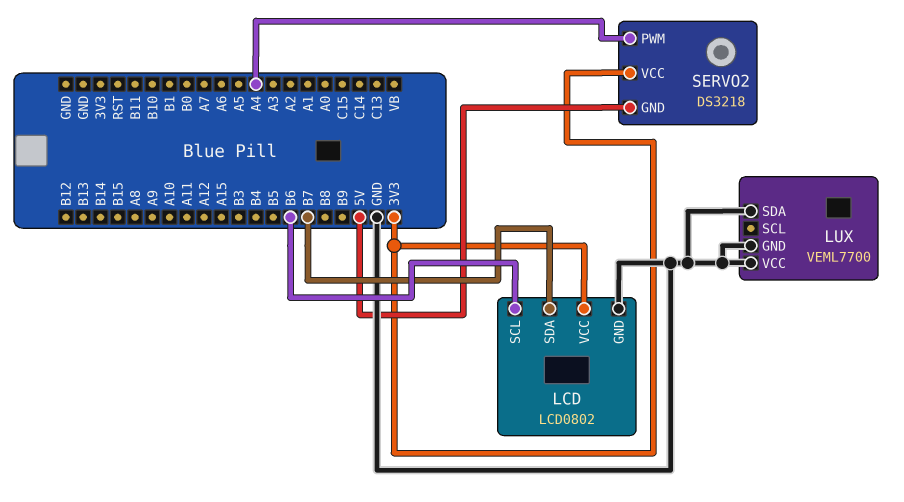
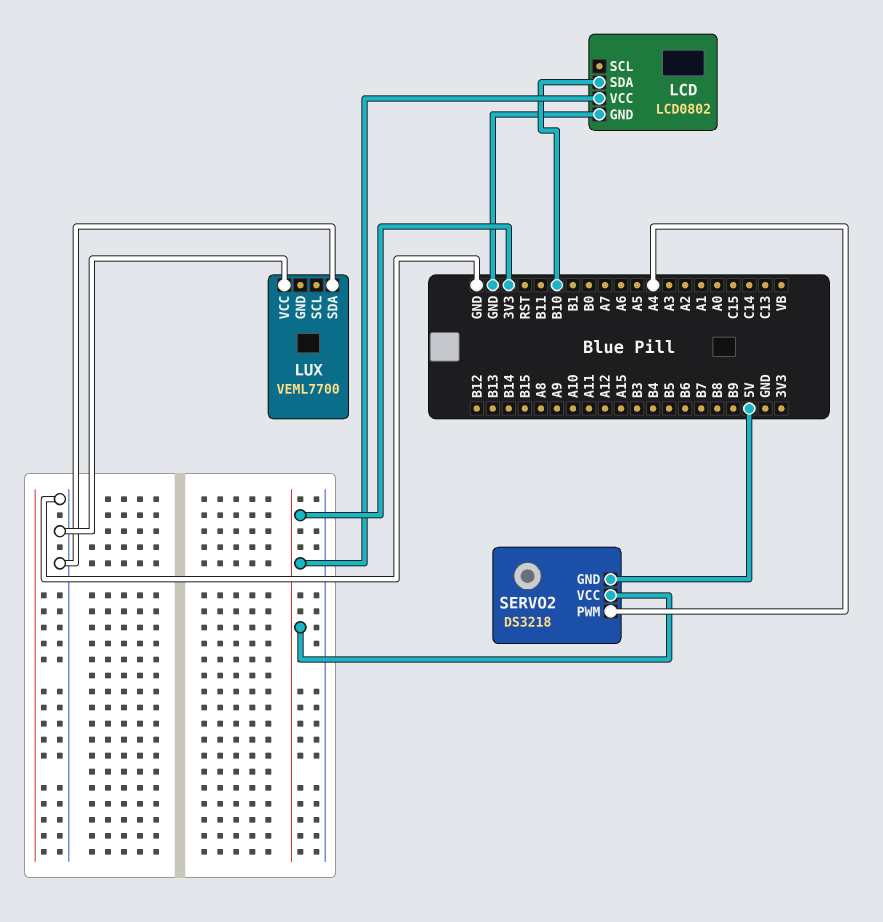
LCD pin SCL: B6 -> none
LCD pin SDA: B7 -> B10
LUX pin GND: GND -> none

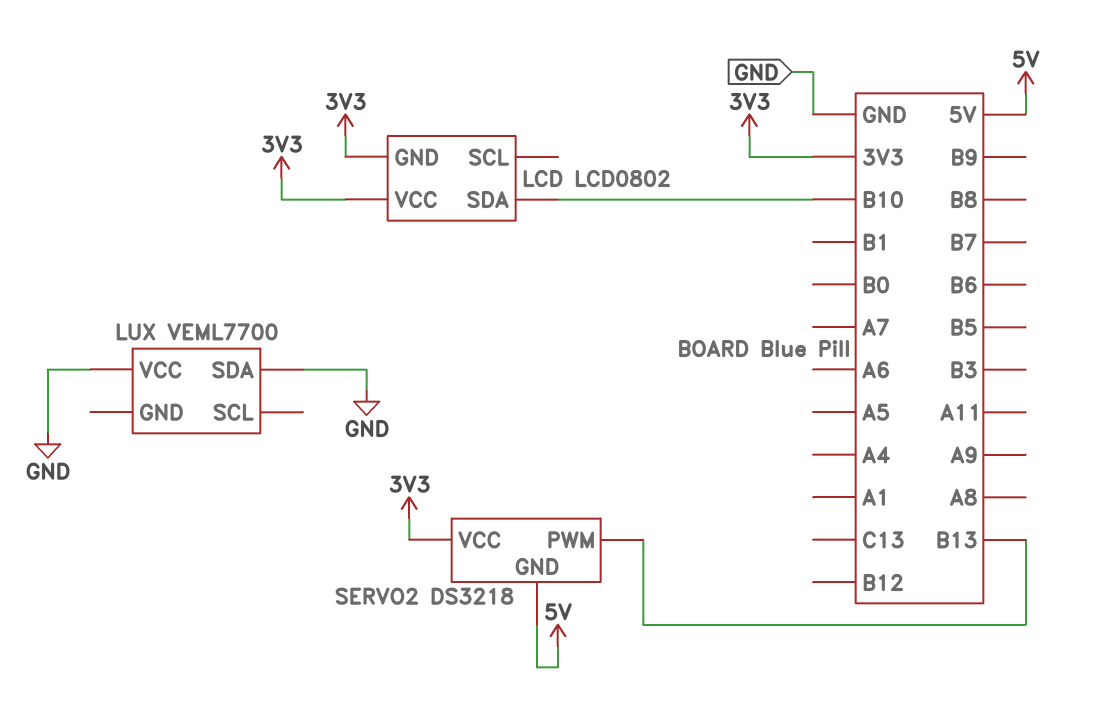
LCD pin GND: GND -> 3V3
SERVO2 pin PWM: A4 -> B13

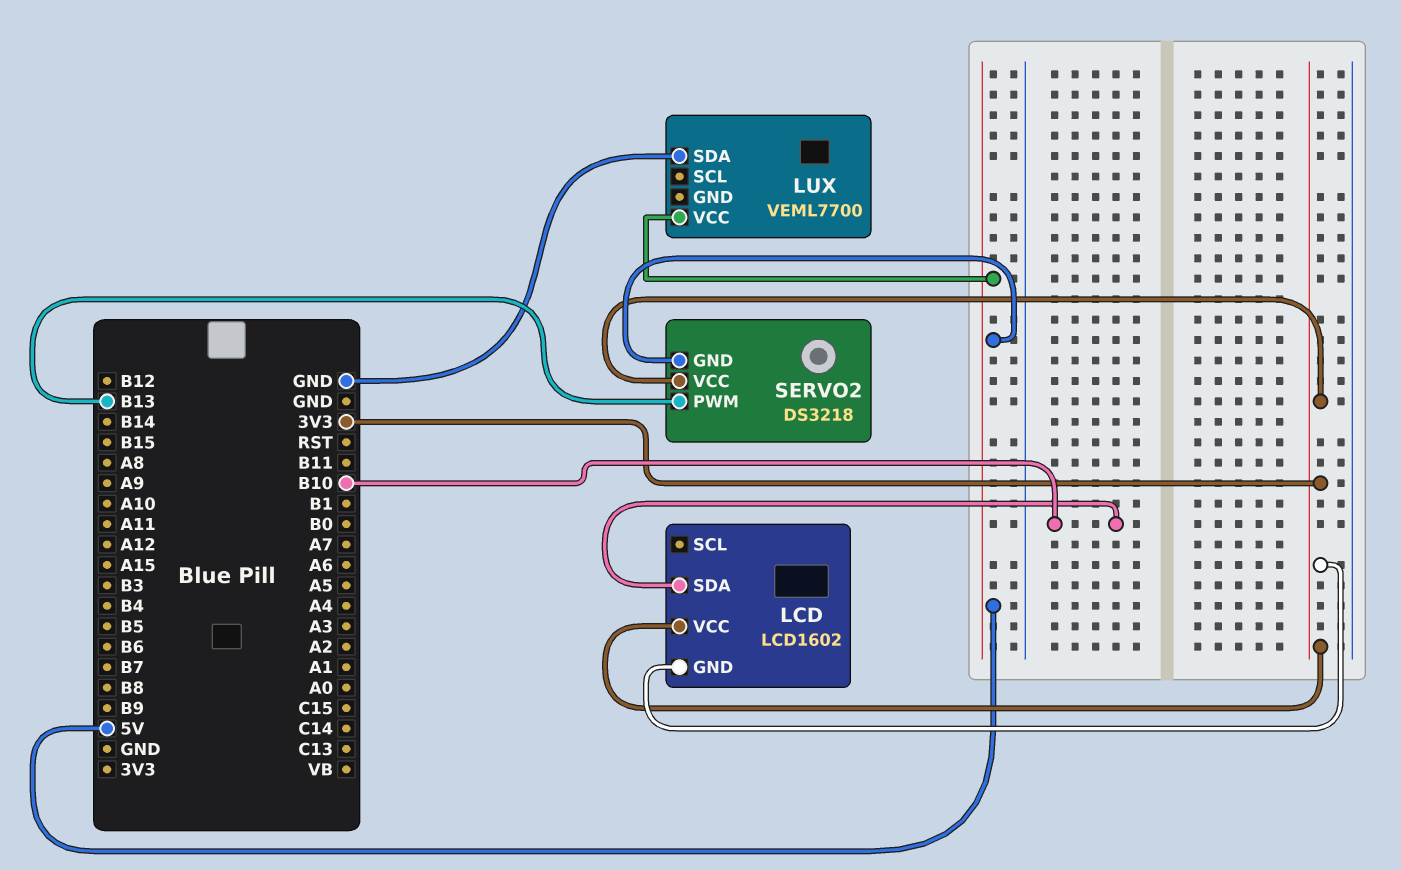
LCD: LCD0802 -> LCD1602
LUX pin VCC: GND -> 5V

